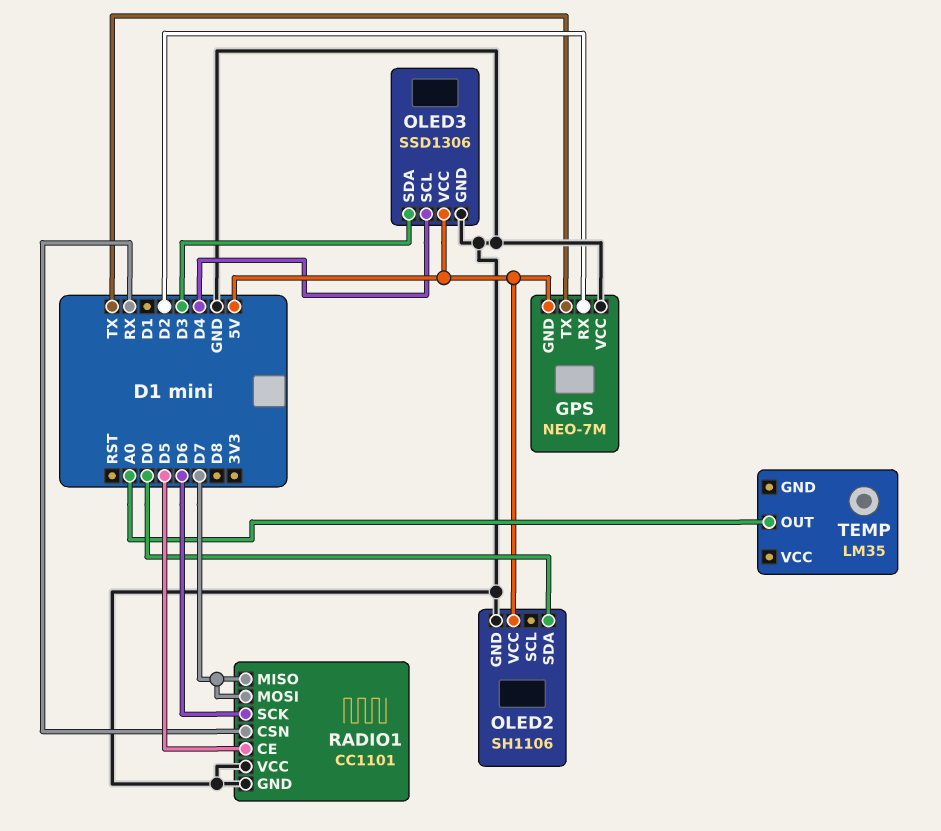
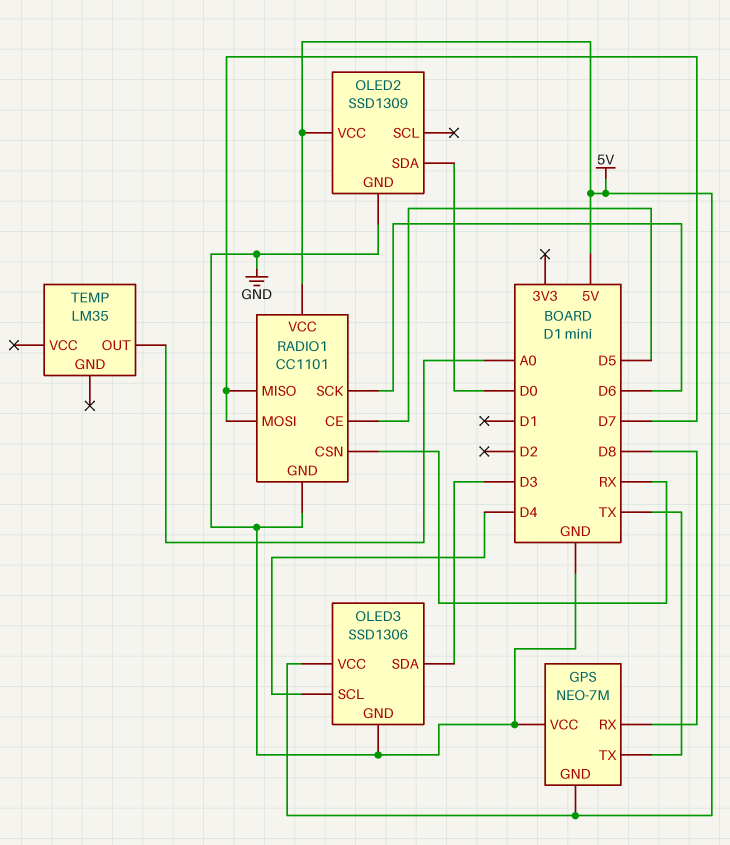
GPS pin RX: D2 -> D8
OLED2: SH1106 -> SSD1309
RADIO1 pin VCC: GND -> 5V

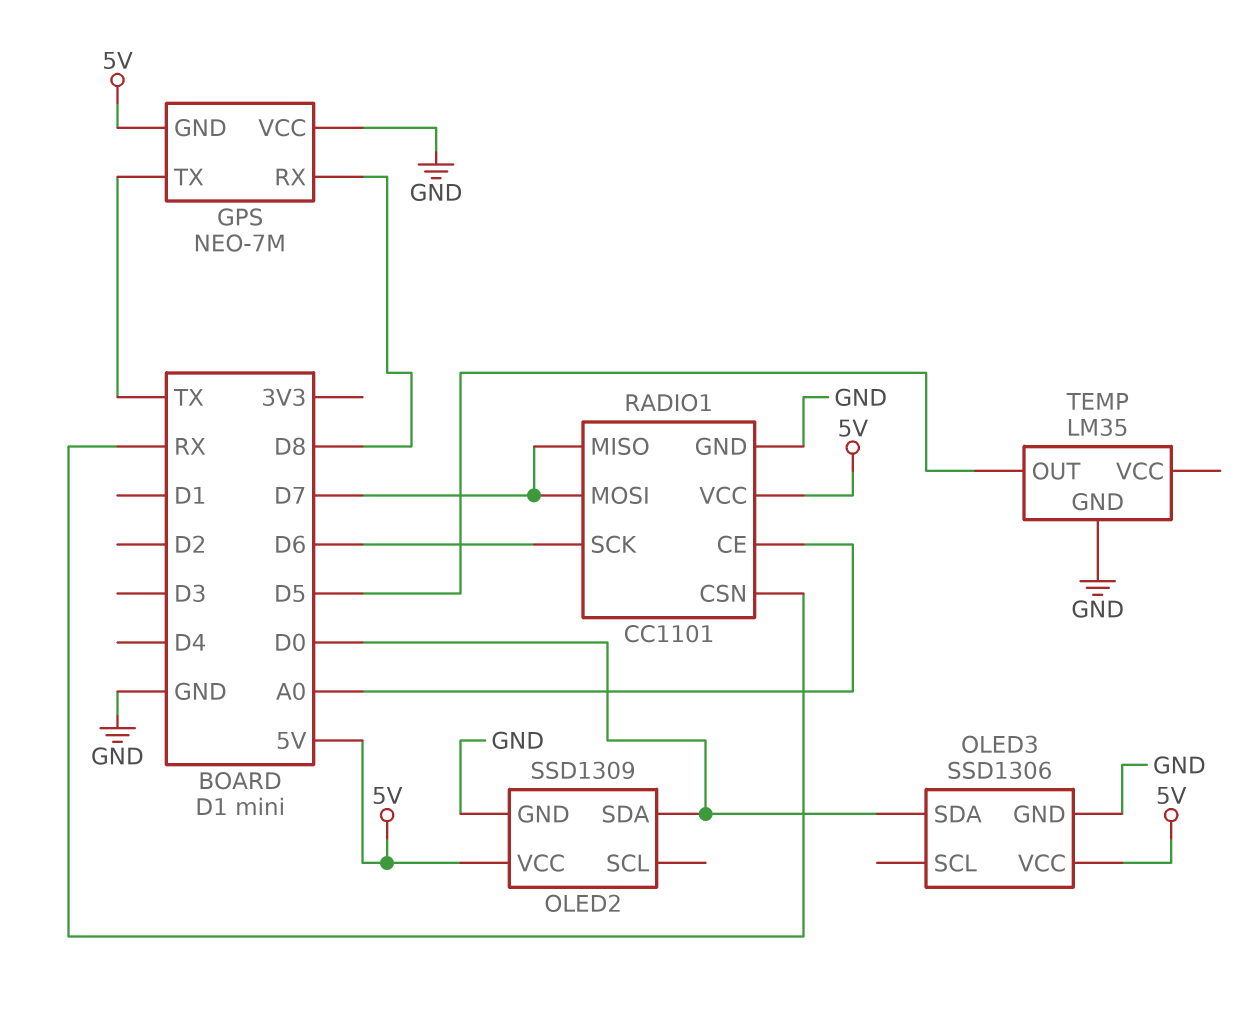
OLED3 pin SCL: D4 -> none
OLED3 pin SDA: D3 -> D0
RADIO1 pin CE: D5 -> A0
TEMP pin GND: none -> GND
TEMP pin OUT: A0 -> D5

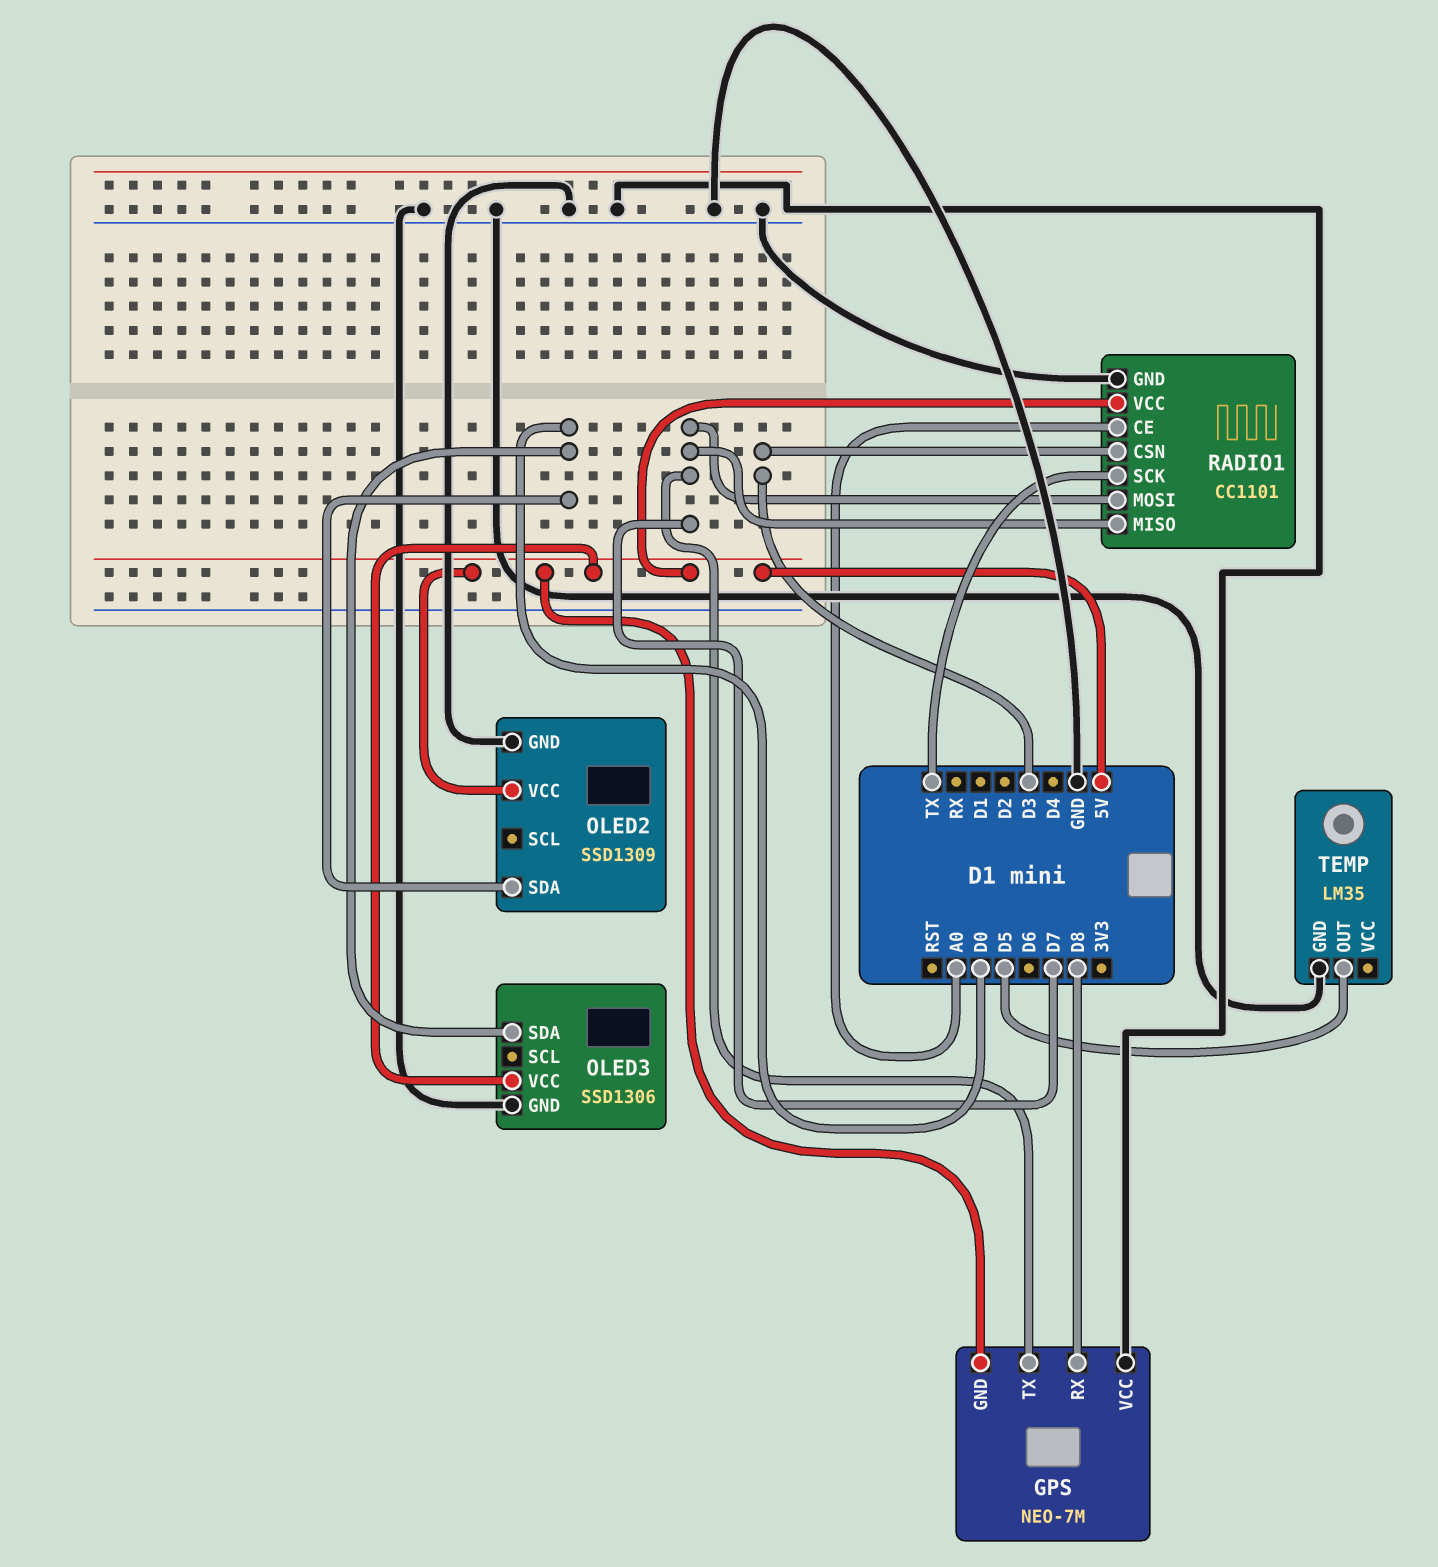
GPS pin TX: TX -> D7
RADIO1 pin CSN: RX -> D3
RADIO1 pin SCK: D6 -> TX

